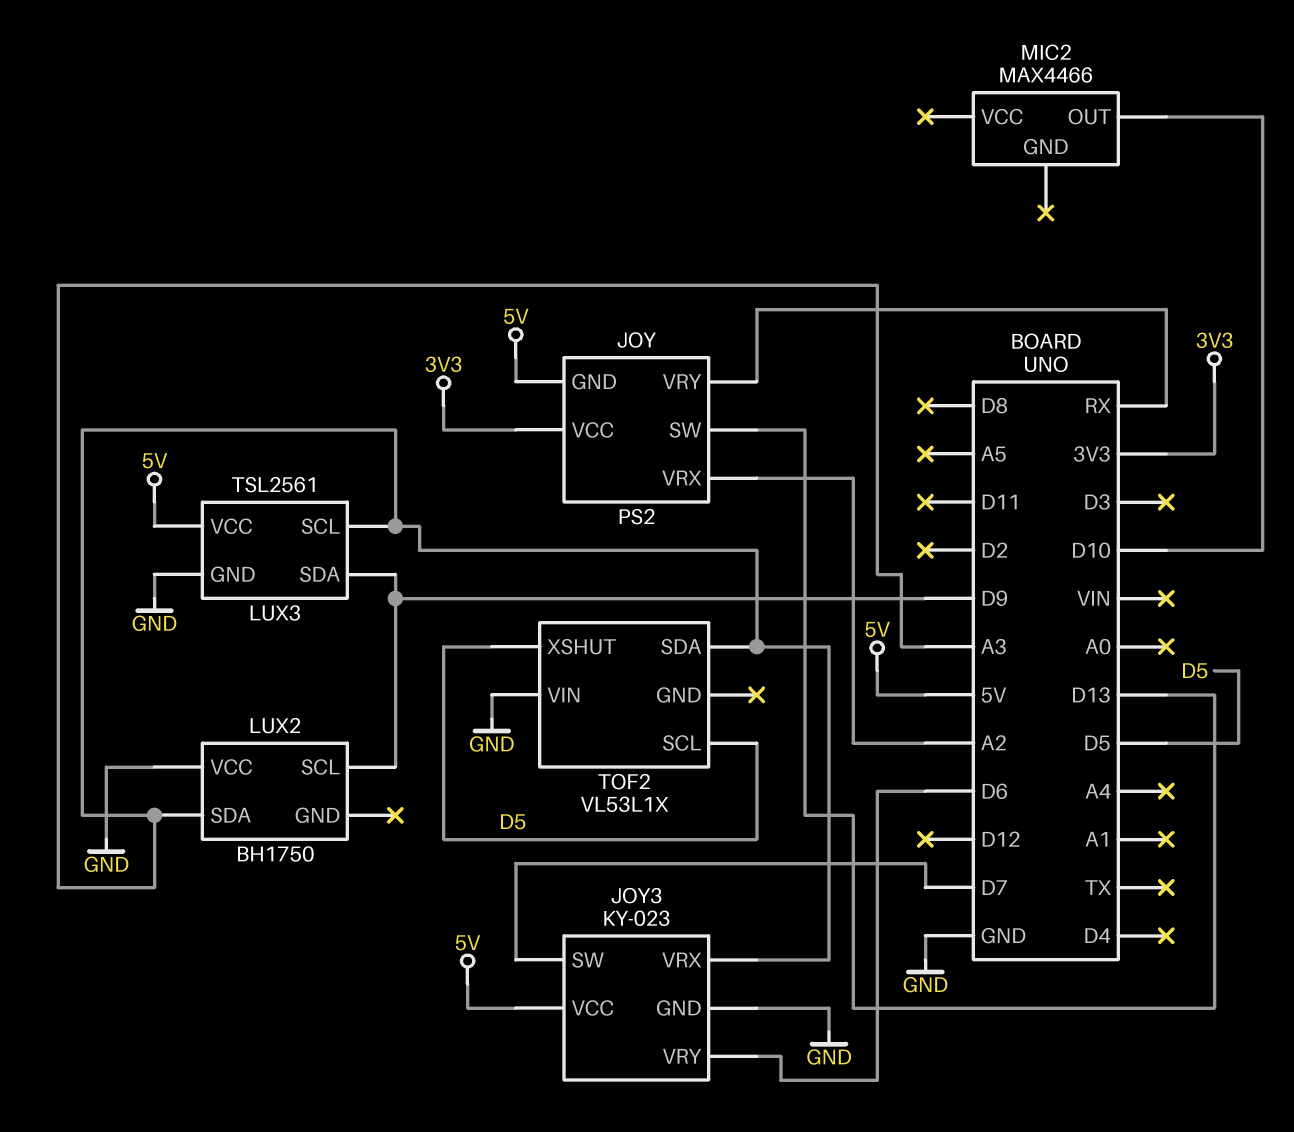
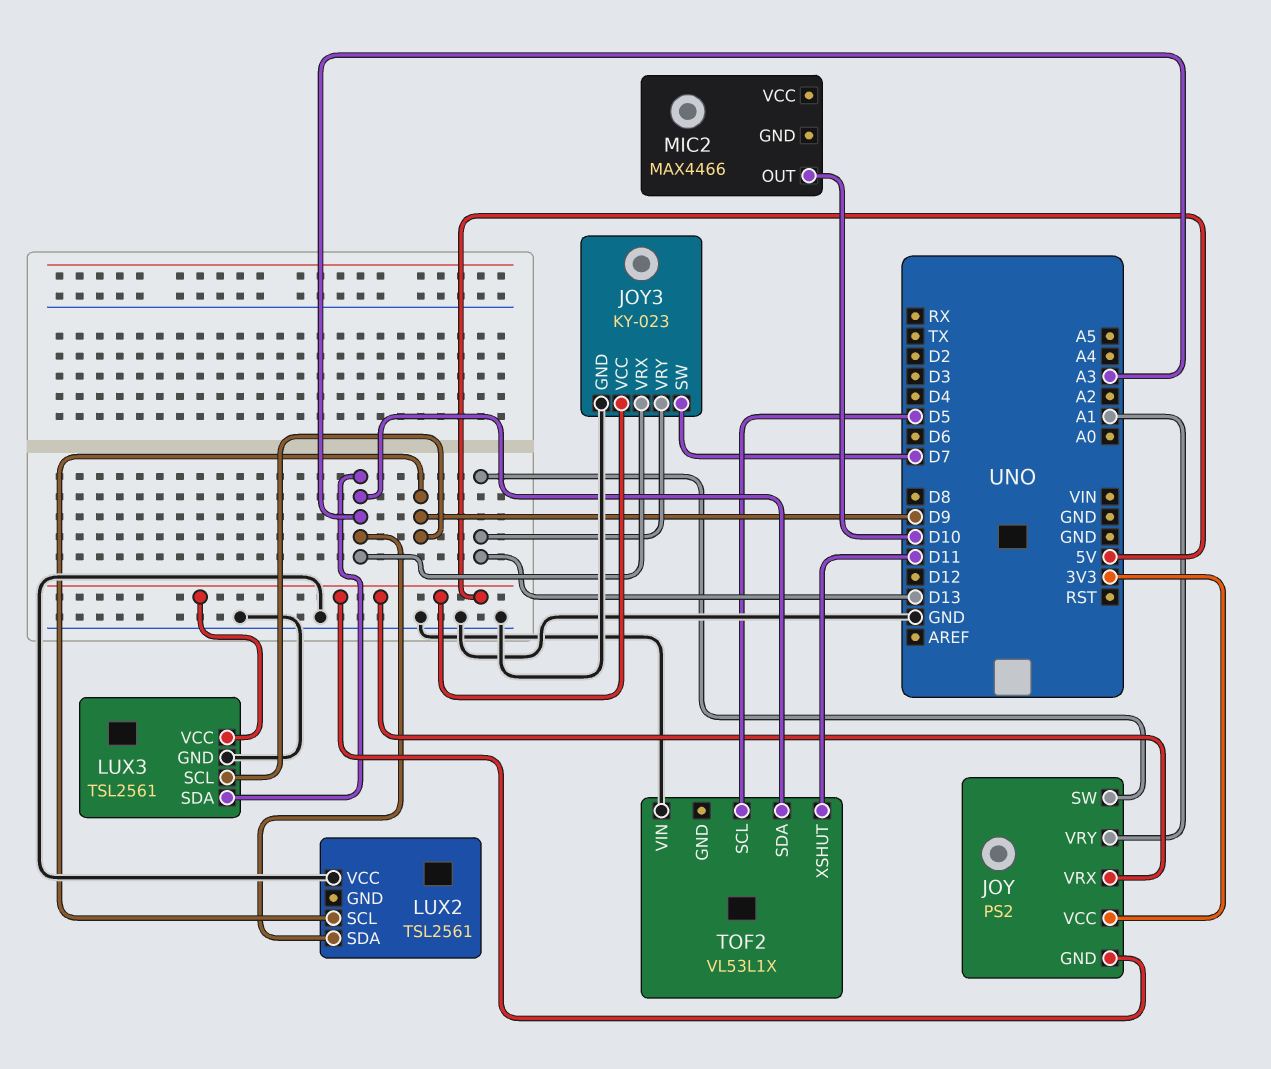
JOY pin VRX: A2 -> 5V
JOY pin VRY: RX -> A1
JOY3 pin VRY: D6 -> D13
LUX2: BH1750 -> TSL2561
LUX3 pin SCL: A3 -> D9
LUX3 pin SDA: D9 -> A3
TOF2 pin XSHUT: D5 -> D11

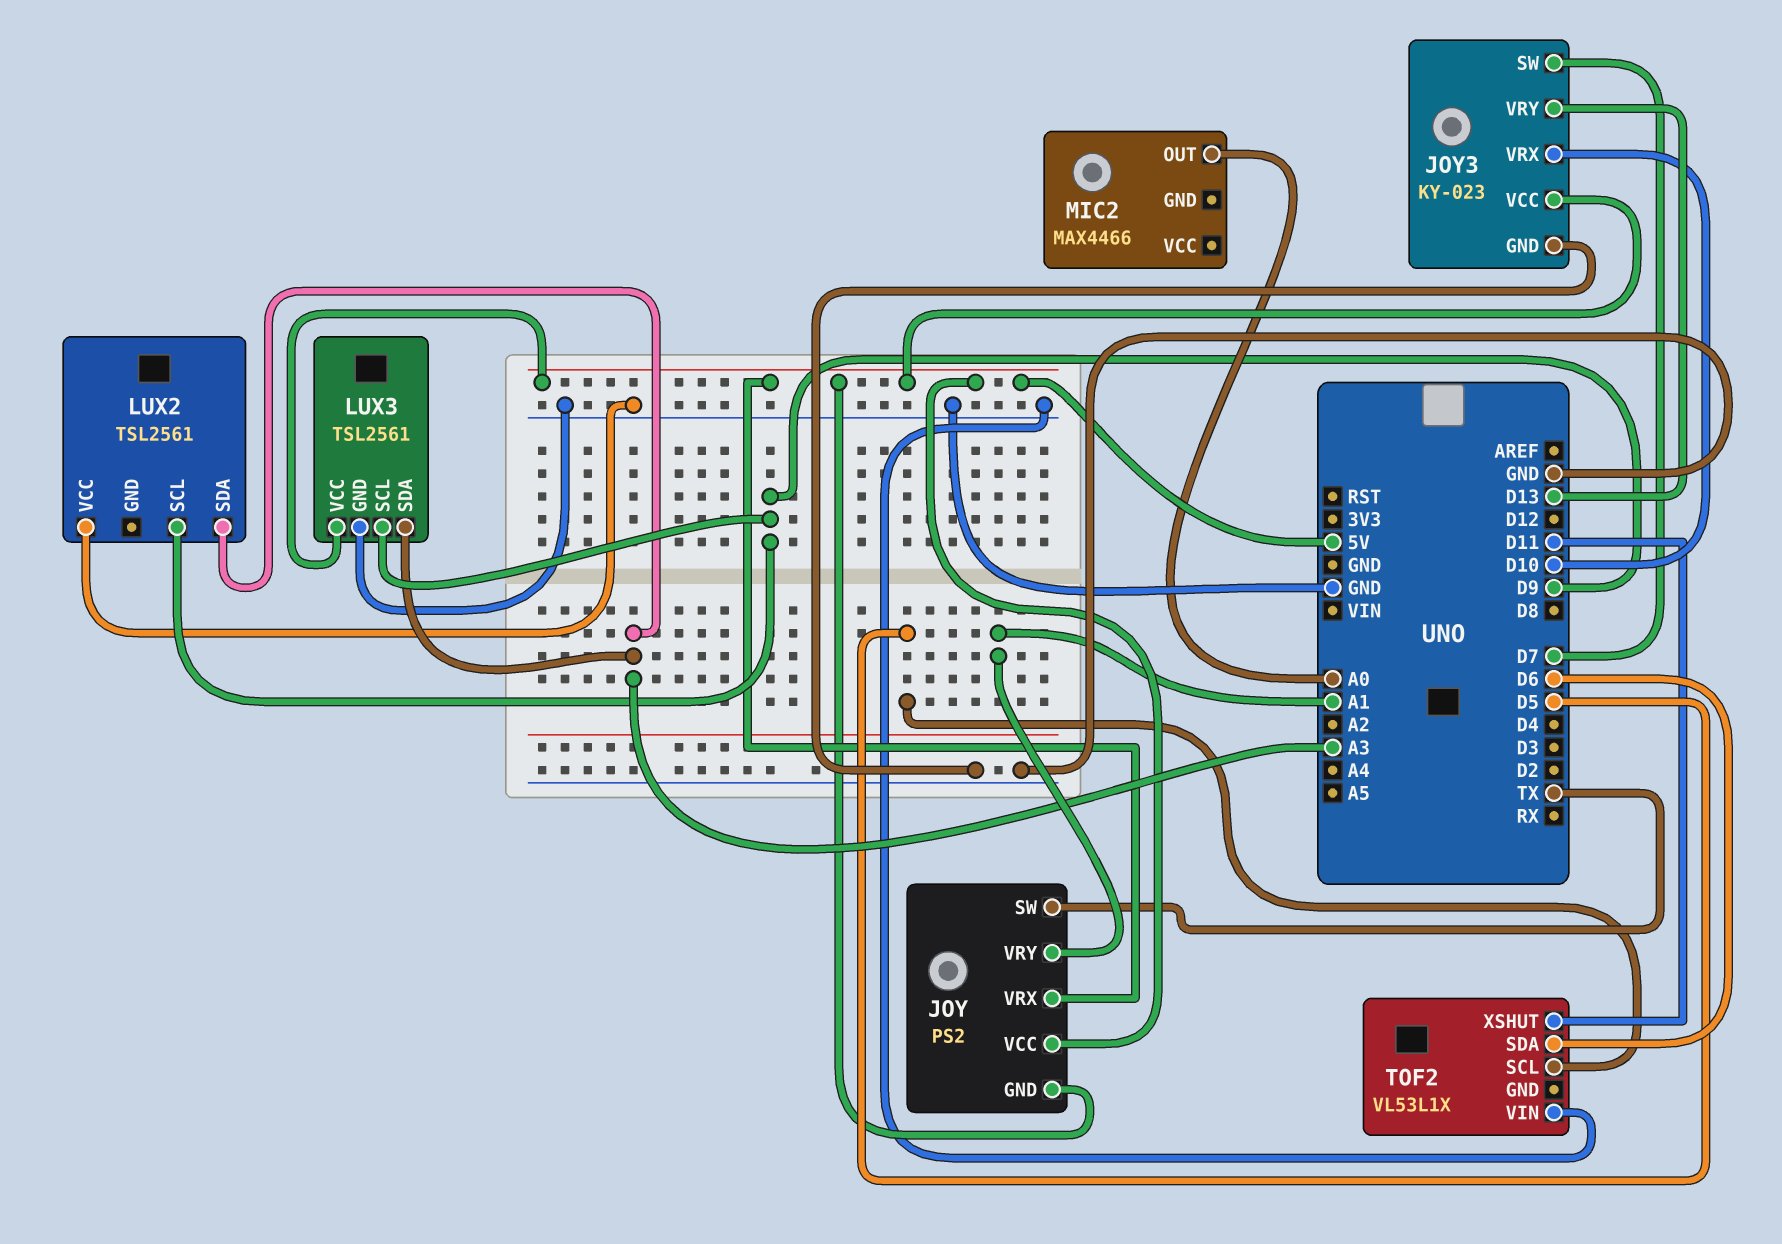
JOY pin SW: D13 -> TX
JOY pin VCC: 3V3 -> 5V
JOY3 pin VRX: A3 -> D10
MIC2 pin OUT: D10 -> A0
TOF2 pin SDA: A3 -> D6

